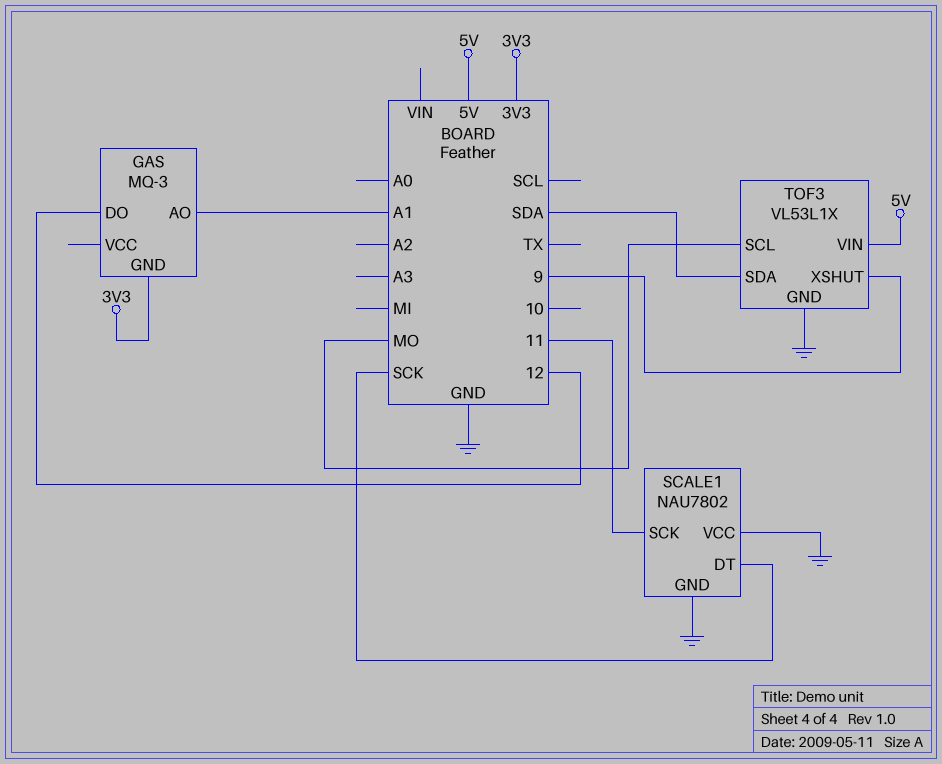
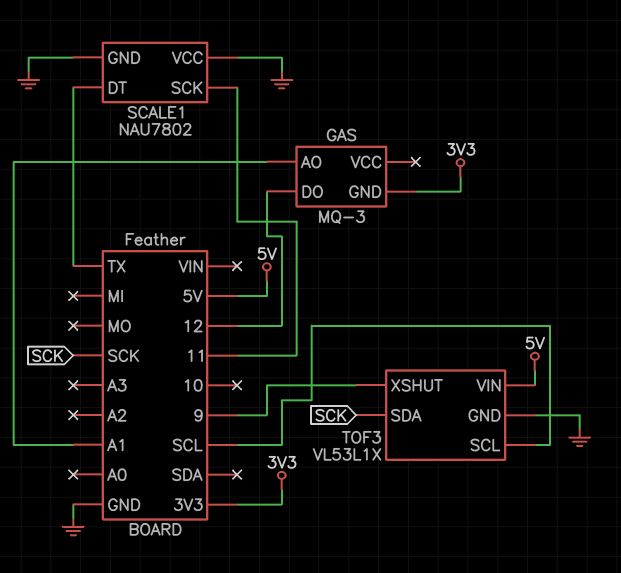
SCALE1 pin DT: SCK -> TX
TOF3 pin SCL: MO -> SCL
TOF3 pin SDA: SDA -> SCK

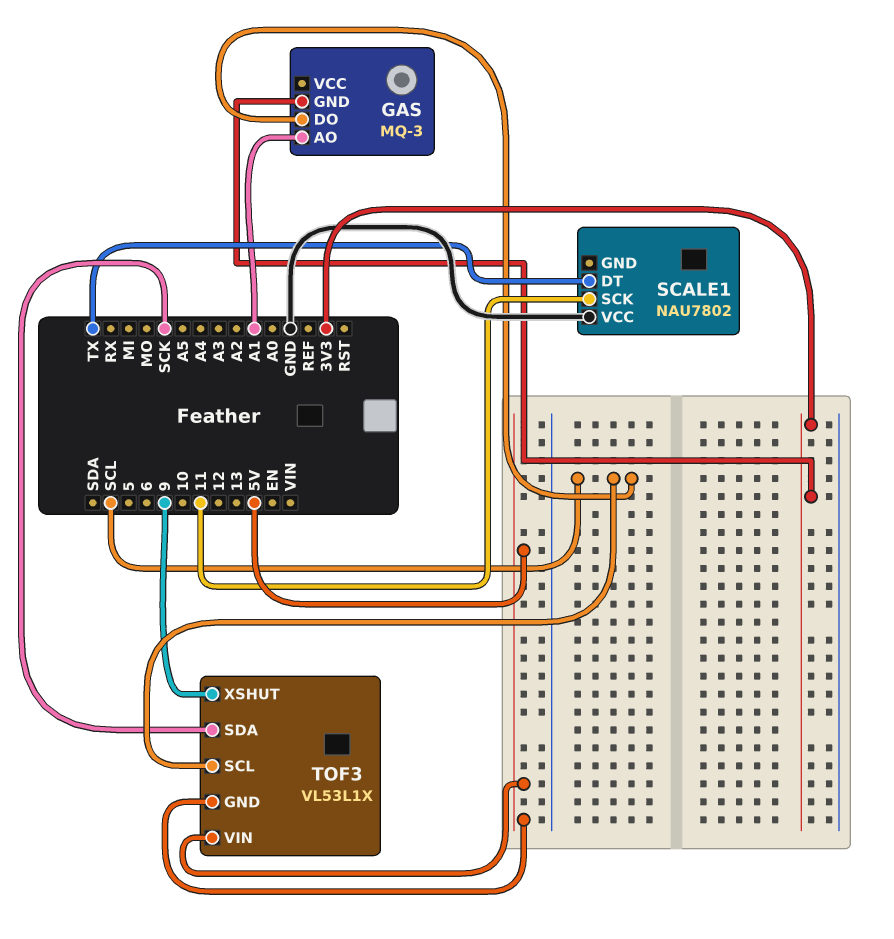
GAS pin DO: 12 -> SCL
SCALE1 pin GND: GND -> none
TOF3 pin GND: GND -> 5V

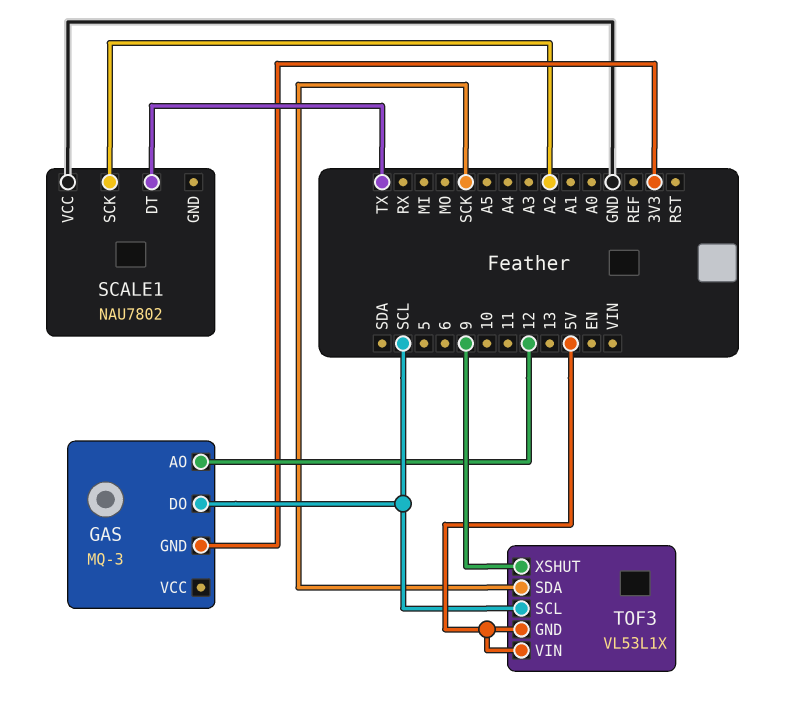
GAS pin AO: A1 -> 12
SCALE1 pin SCK: 11 -> A2

